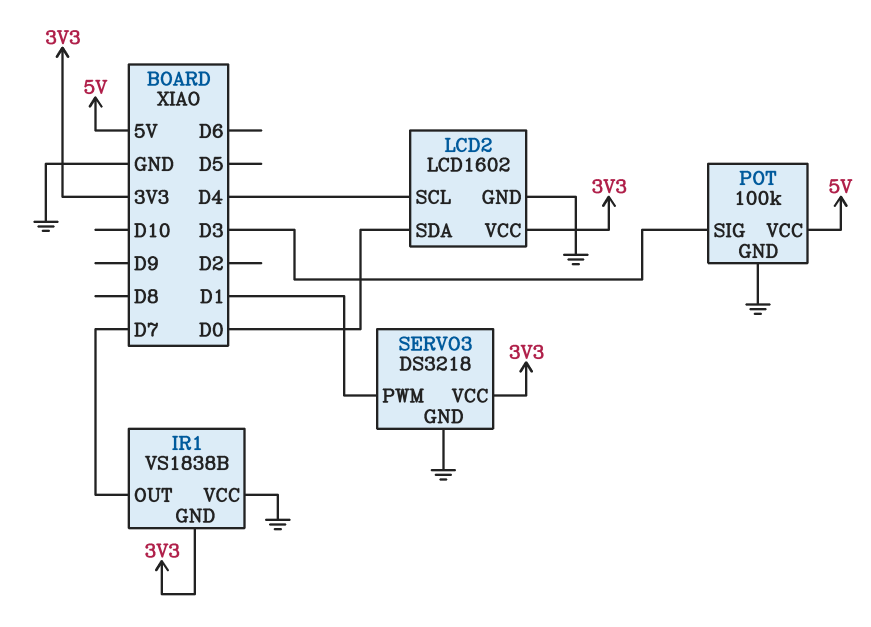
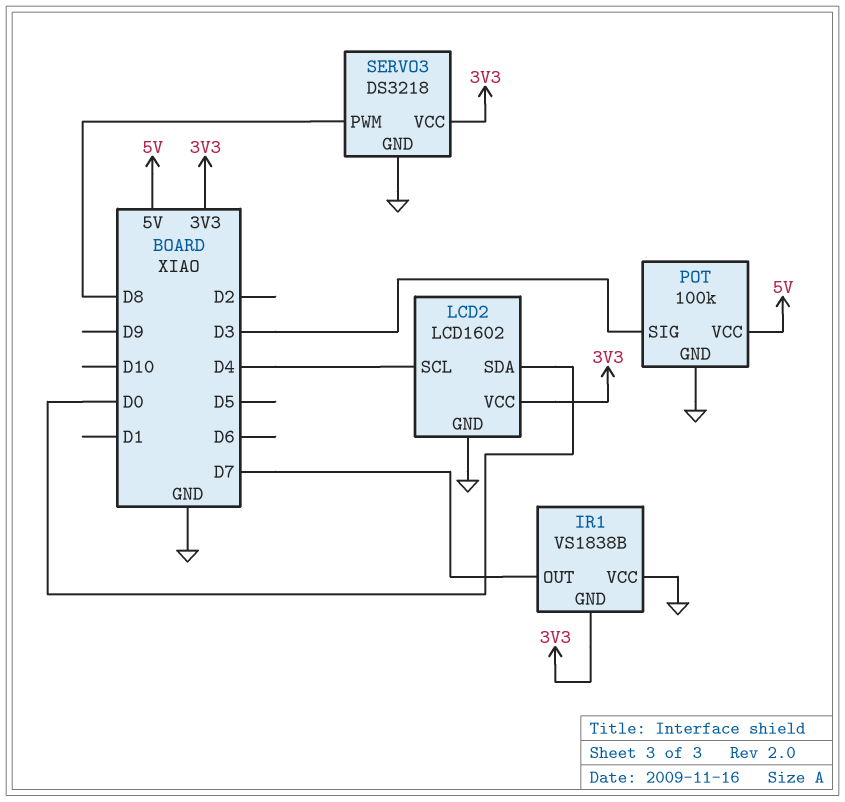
SERVO3 pin PWM: D1 -> D8

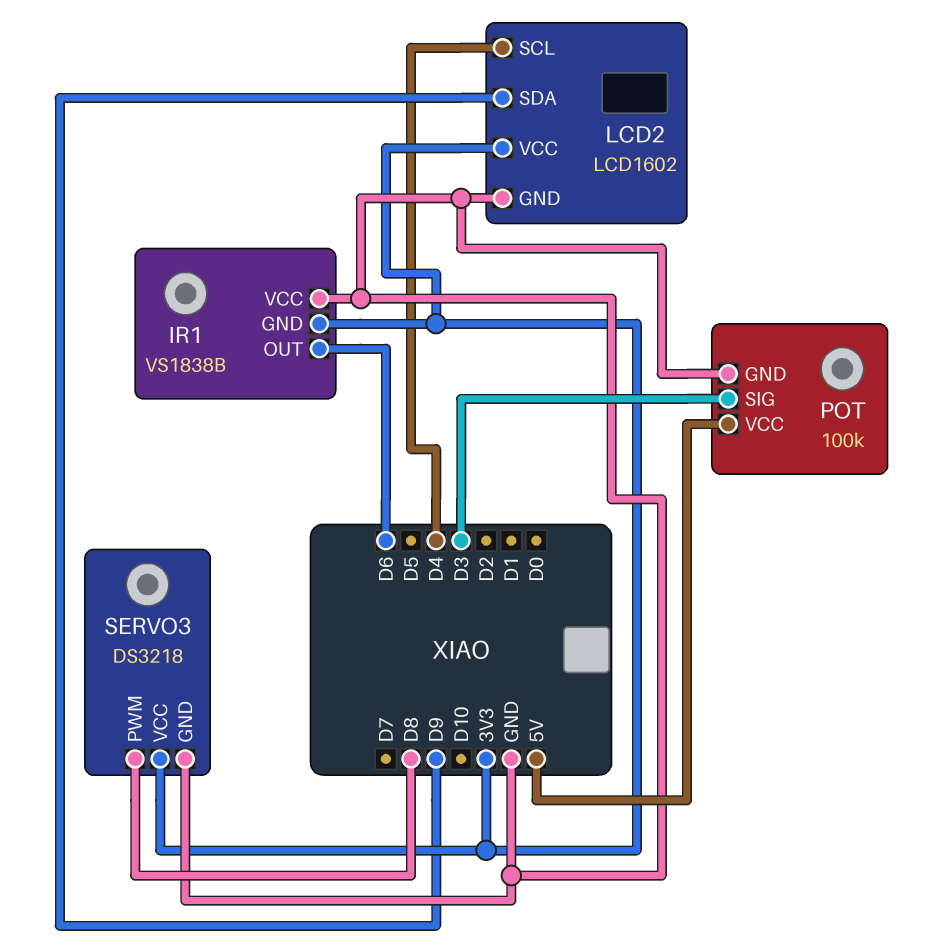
IR1 pin OUT: D7 -> D6
LCD2 pin SDA: D0 -> D9

